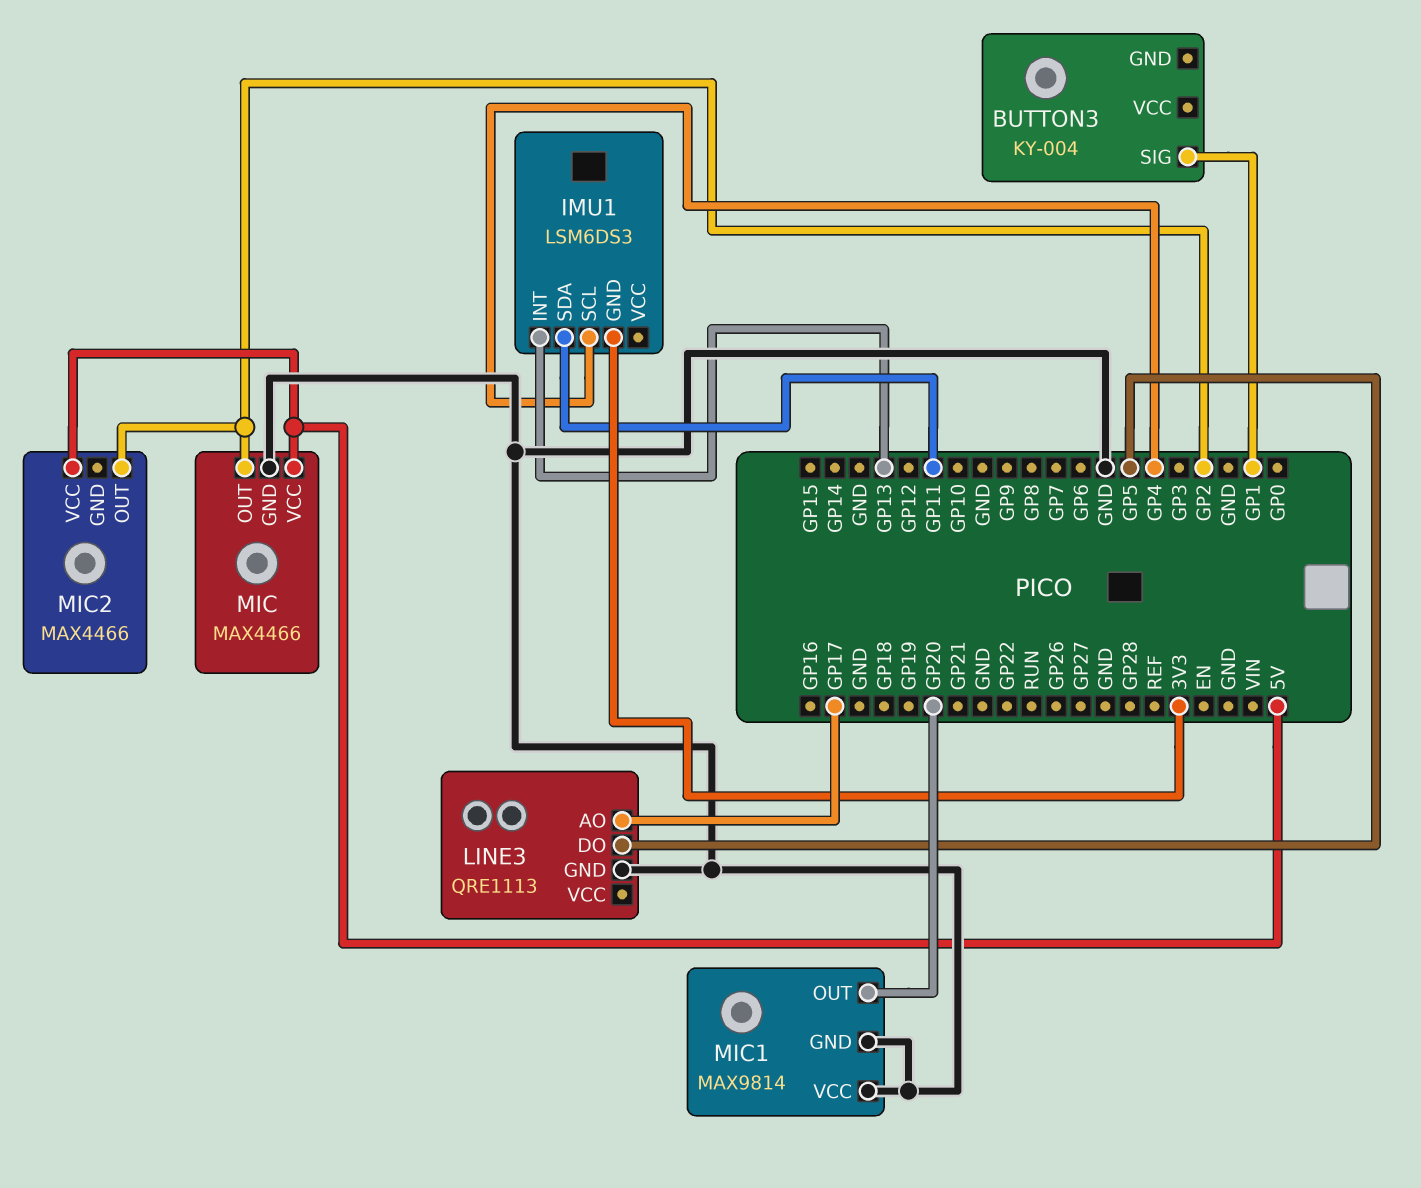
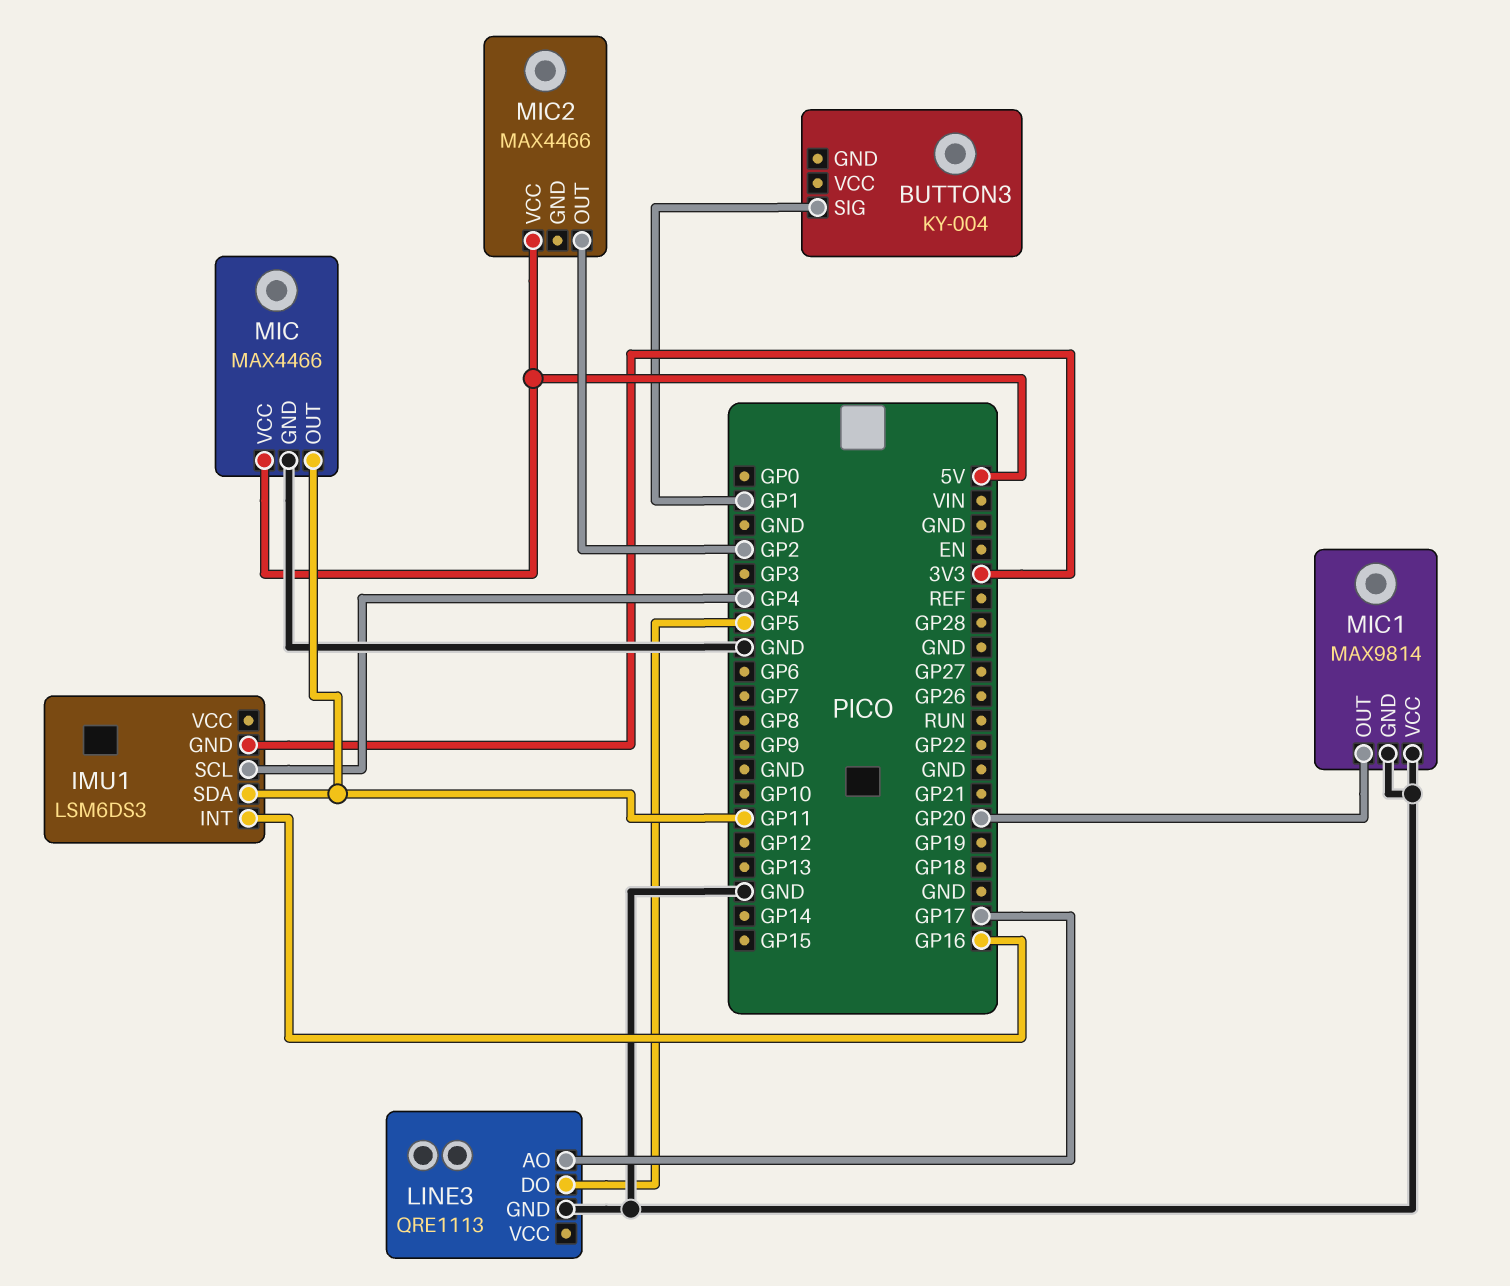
IMU1 pin INT: GP13 -> GP16
MIC pin OUT: GP2 -> GP11

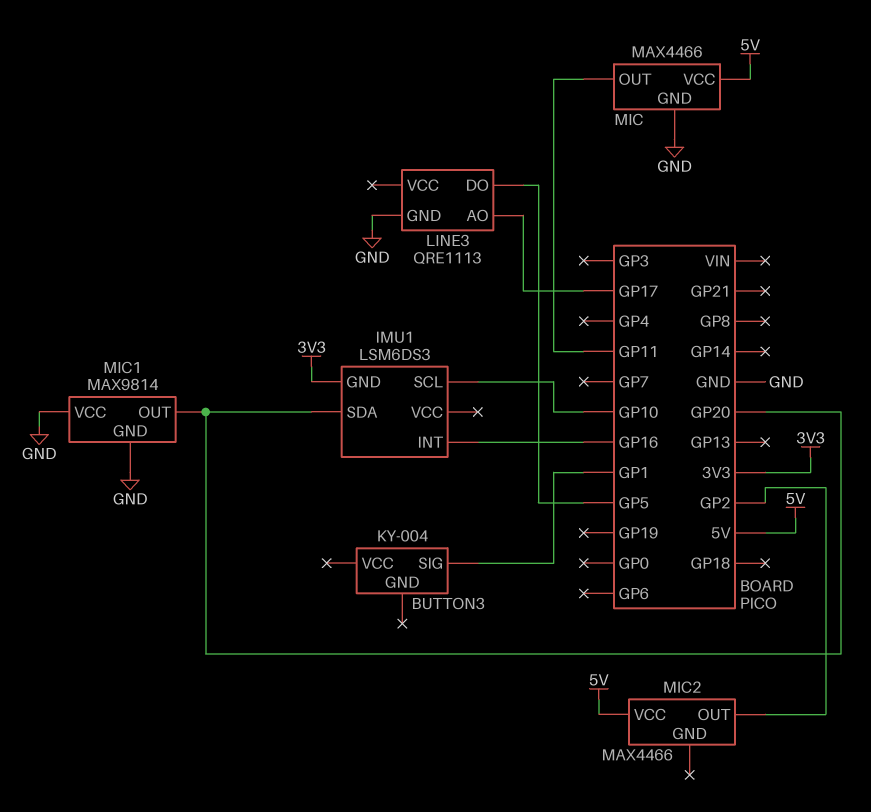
IMU1 pin SCL: GP4 -> GP10
IMU1 pin SDA: GP11 -> GP20

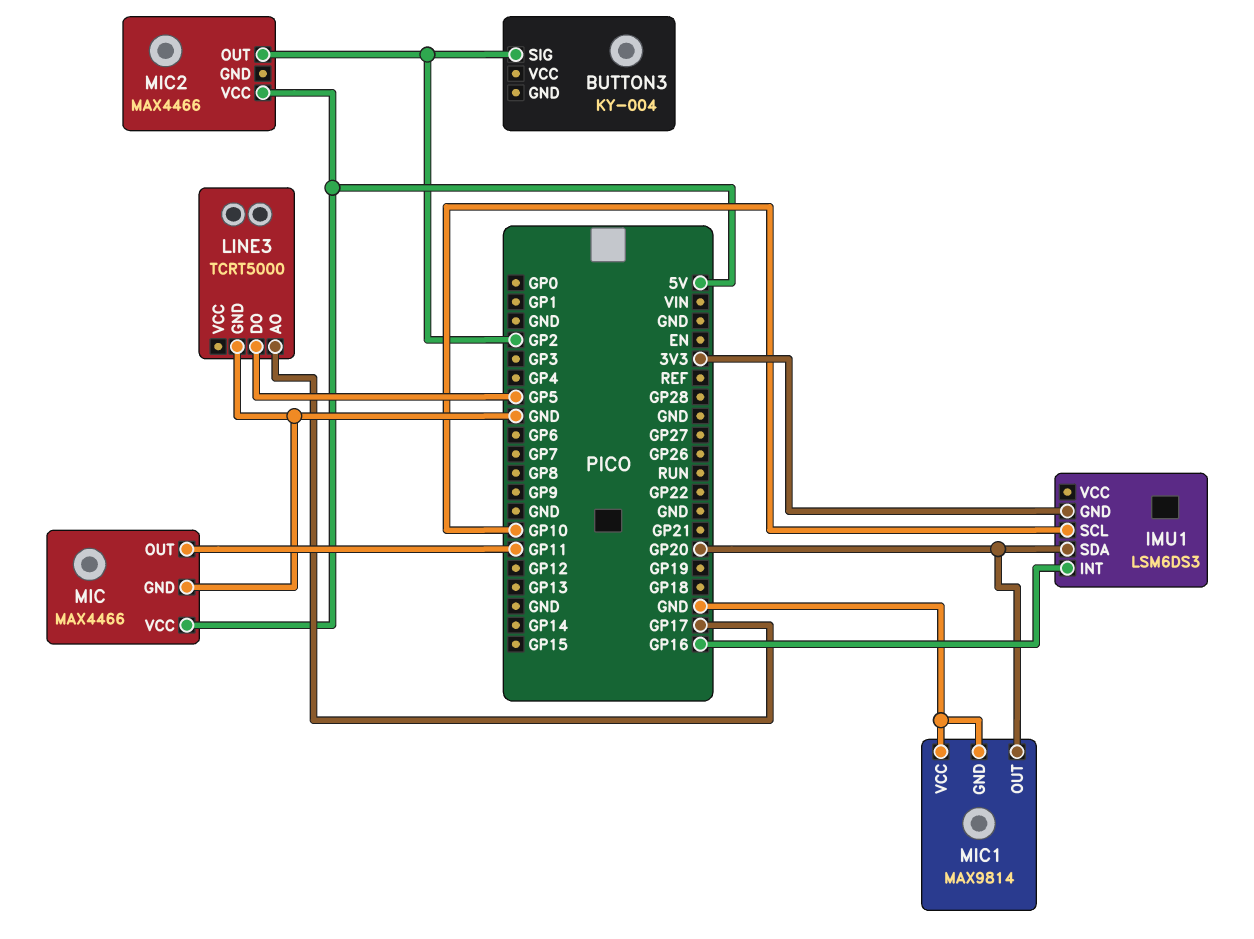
BUTTON3 pin SIG: GP1 -> GP2
LINE3: QRE1113 -> TCRT5000

